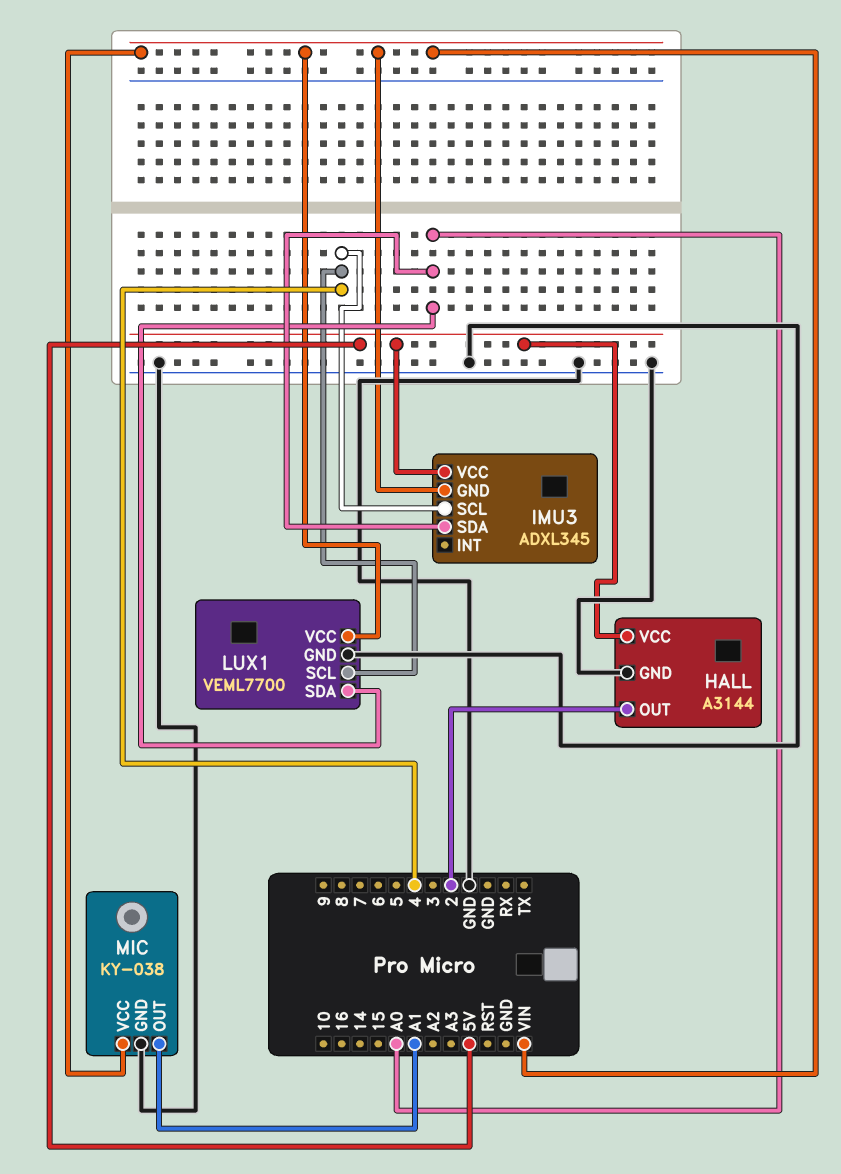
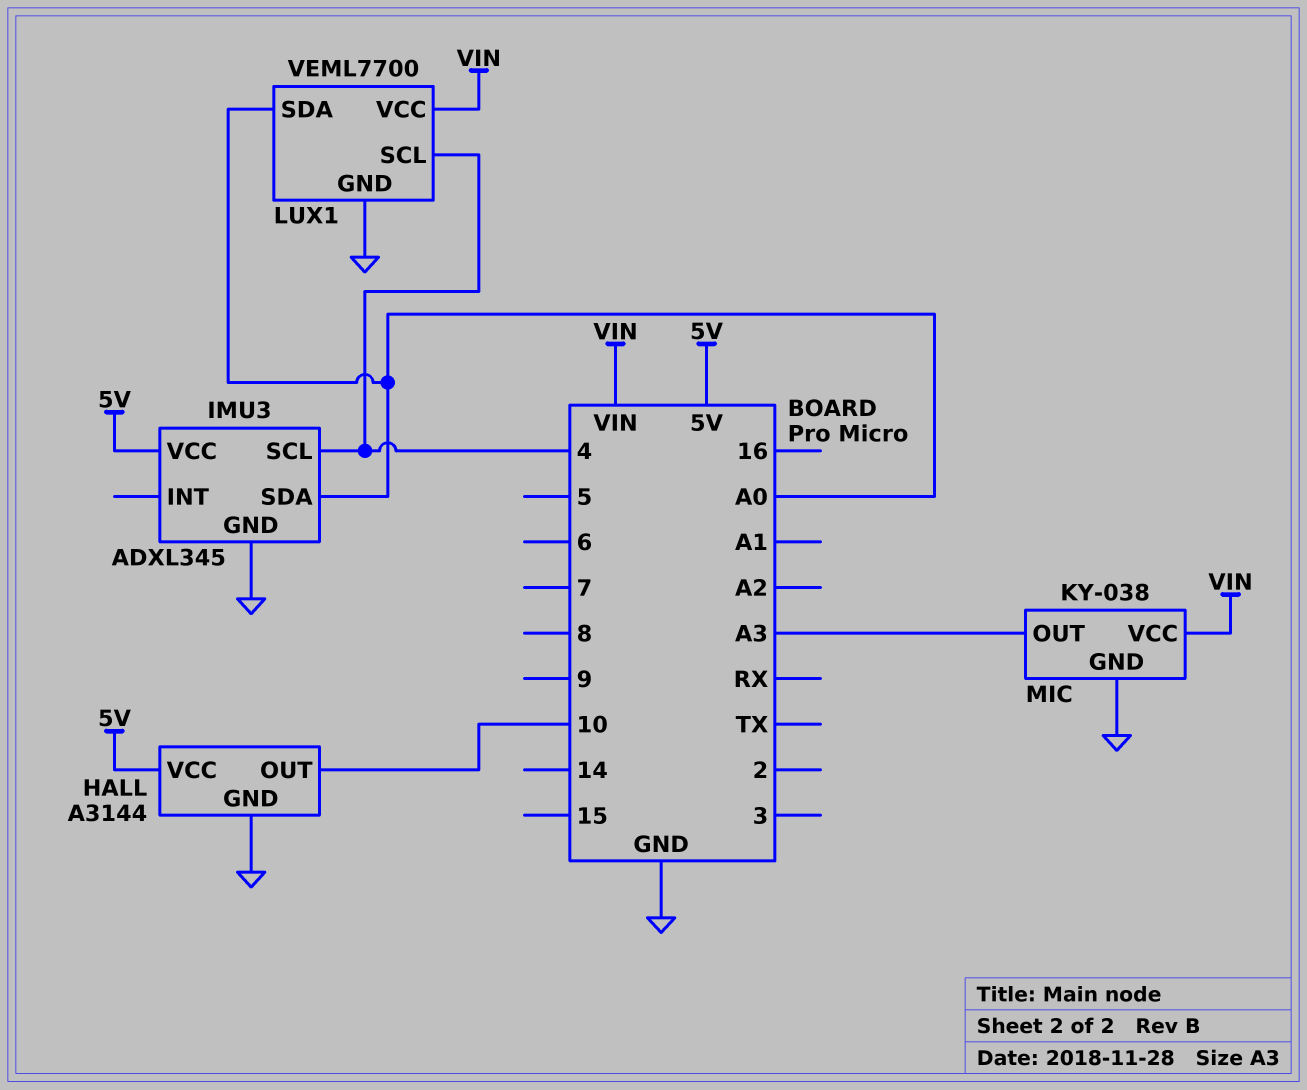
HALL pin OUT: 2 -> 10
IMU3 pin GND: VIN -> GND
MIC pin OUT: A1 -> A3

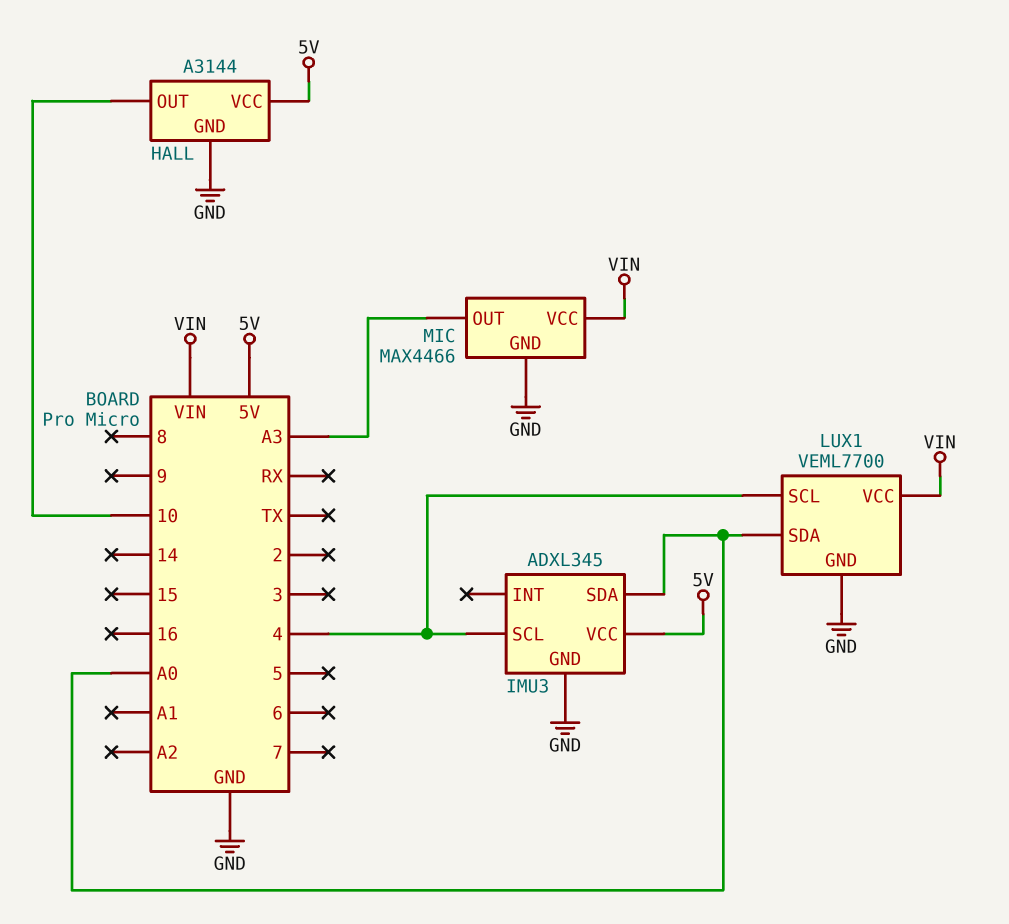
MIC: KY-038 -> MAX4466

